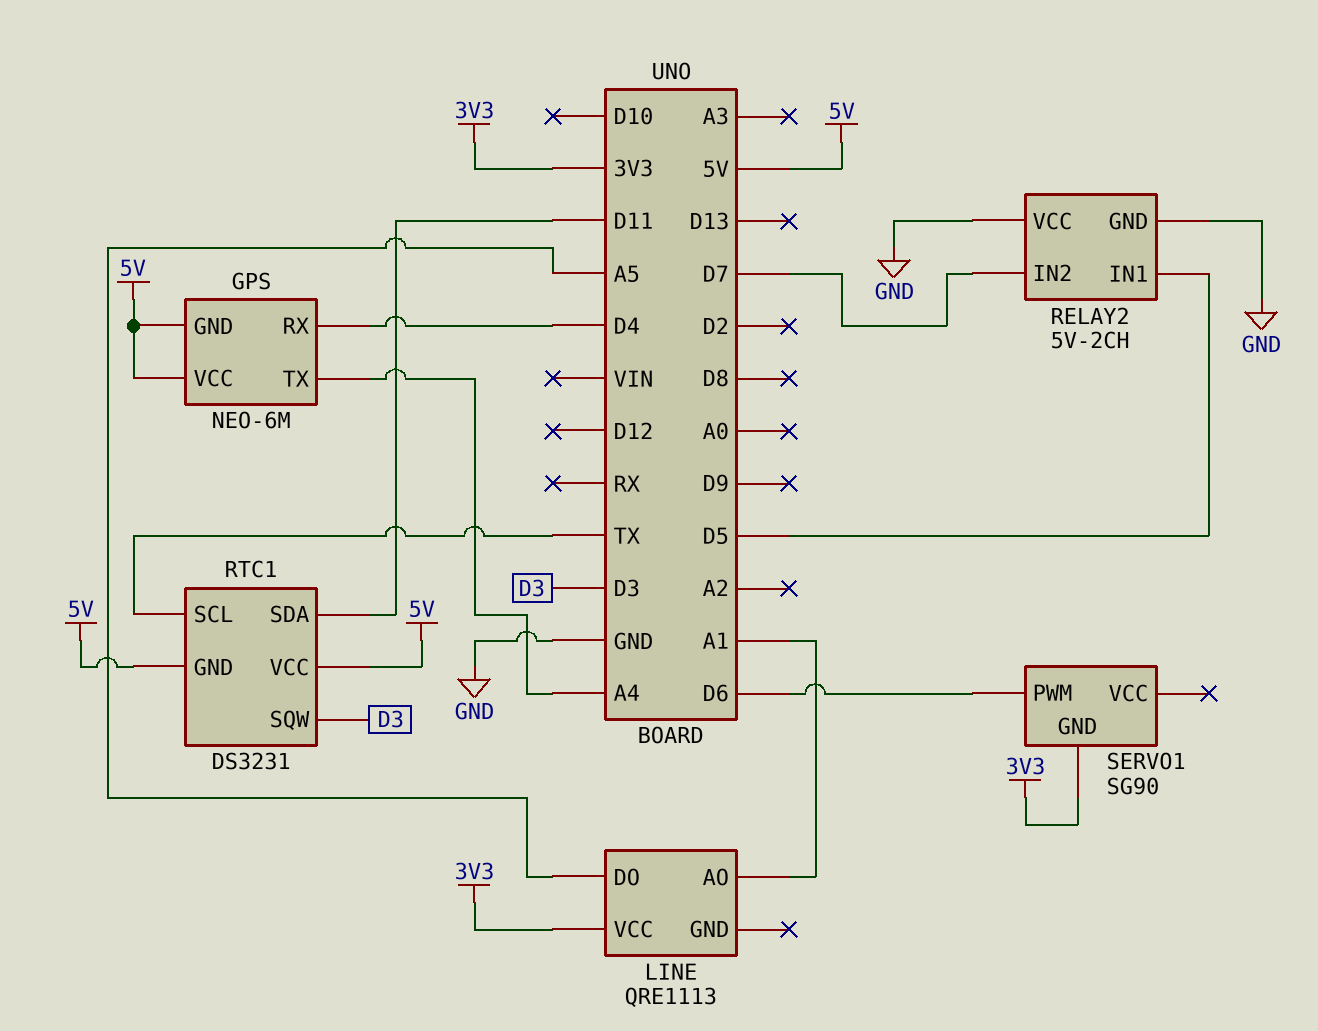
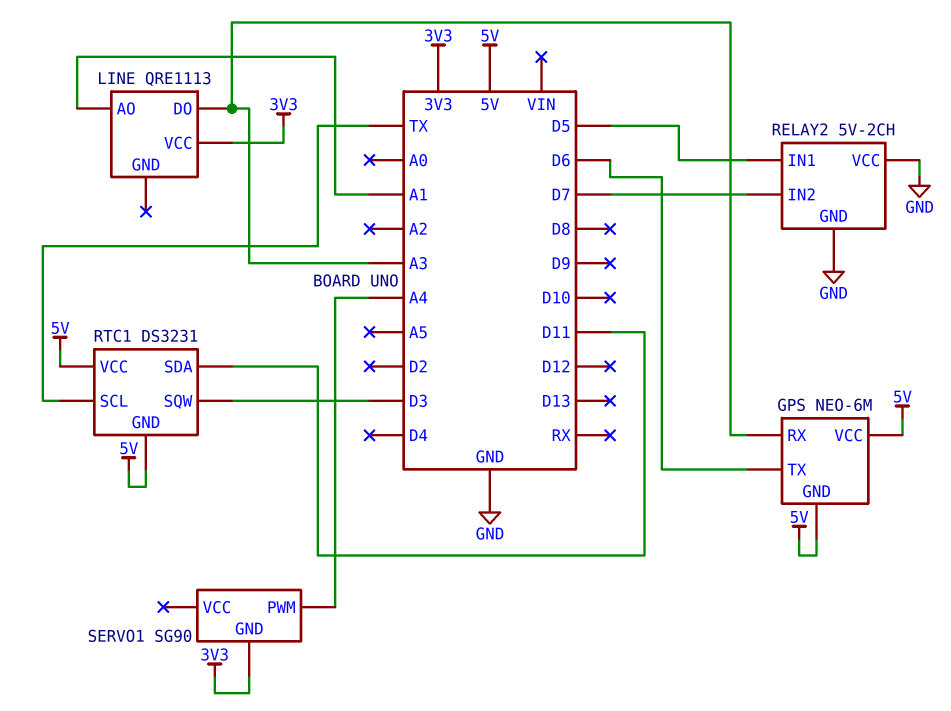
GPS pin RX: D4 -> A3
GPS pin TX: A4 -> D6
LINE pin DO: A5 -> A3
SERVO1 pin PWM: D6 -> A4

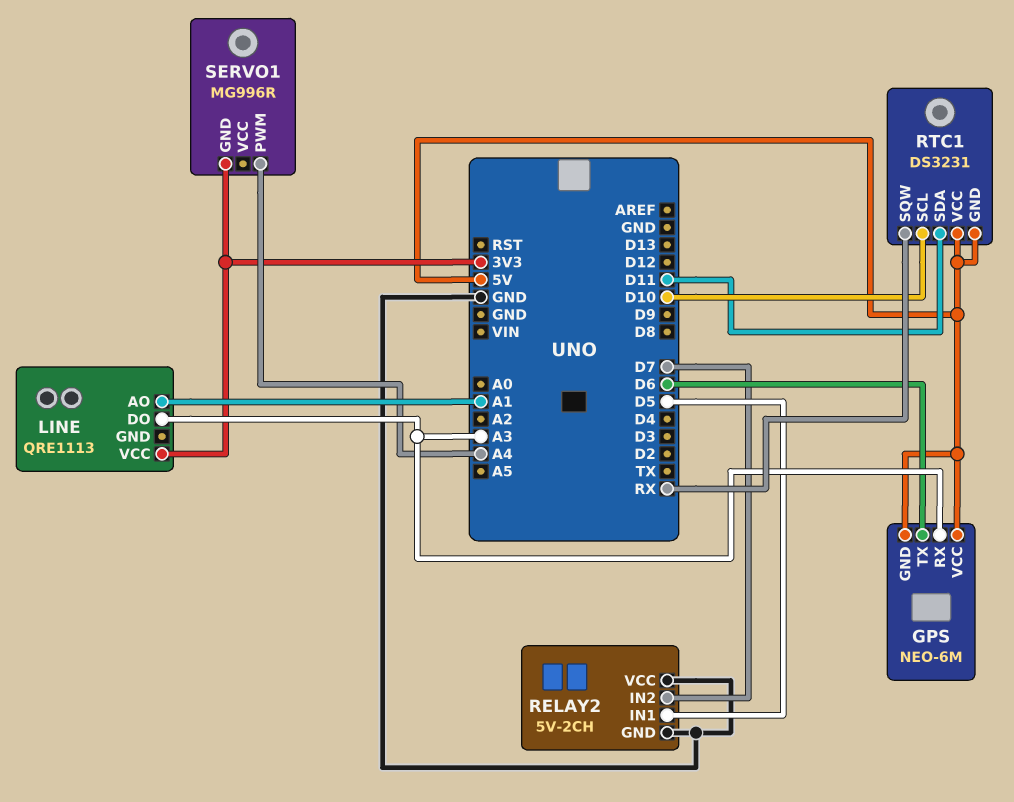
RTC1 pin SCL: TX -> D10
RTC1 pin SQW: D3 -> RX
SERVO1: SG90 -> MG996R

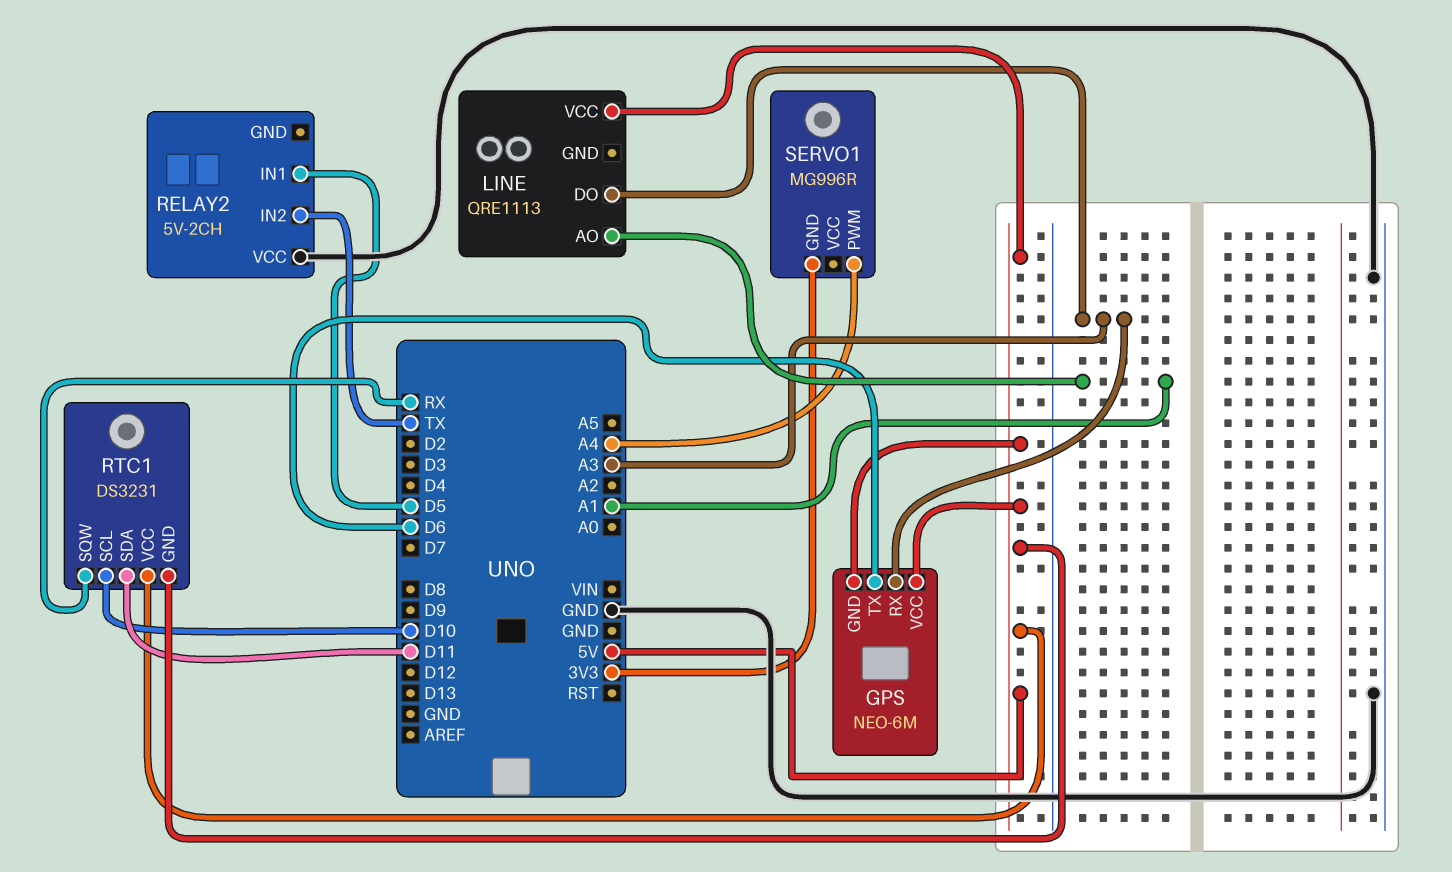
LINE pin VCC: 3V3 -> 5V
RELAY2 pin GND: GND -> none
RELAY2 pin IN2: D7 -> TX

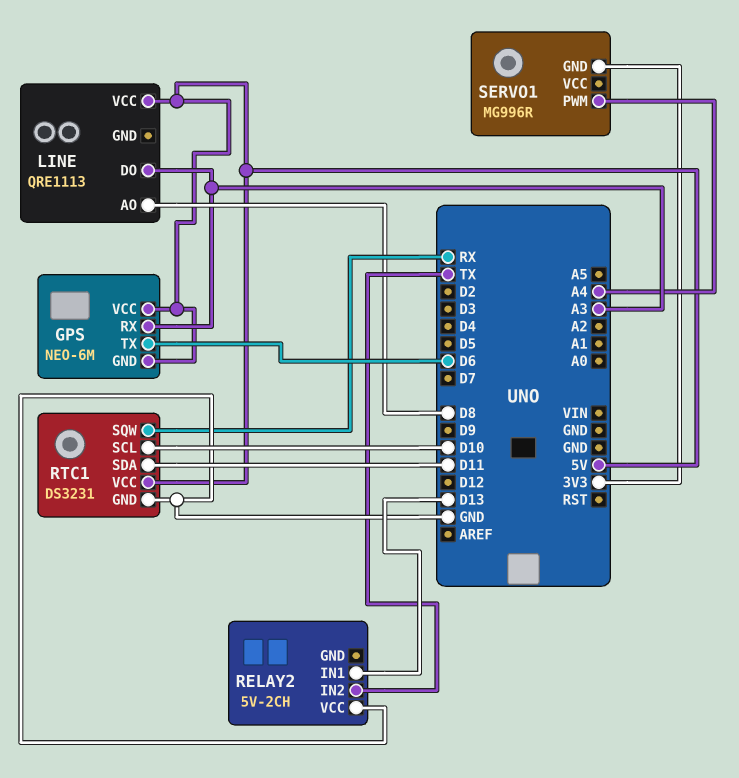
LINE pin AO: A1 -> D8
RELAY2 pin IN1: D5 -> D13
RTC1 pin GND: 5V -> GND

